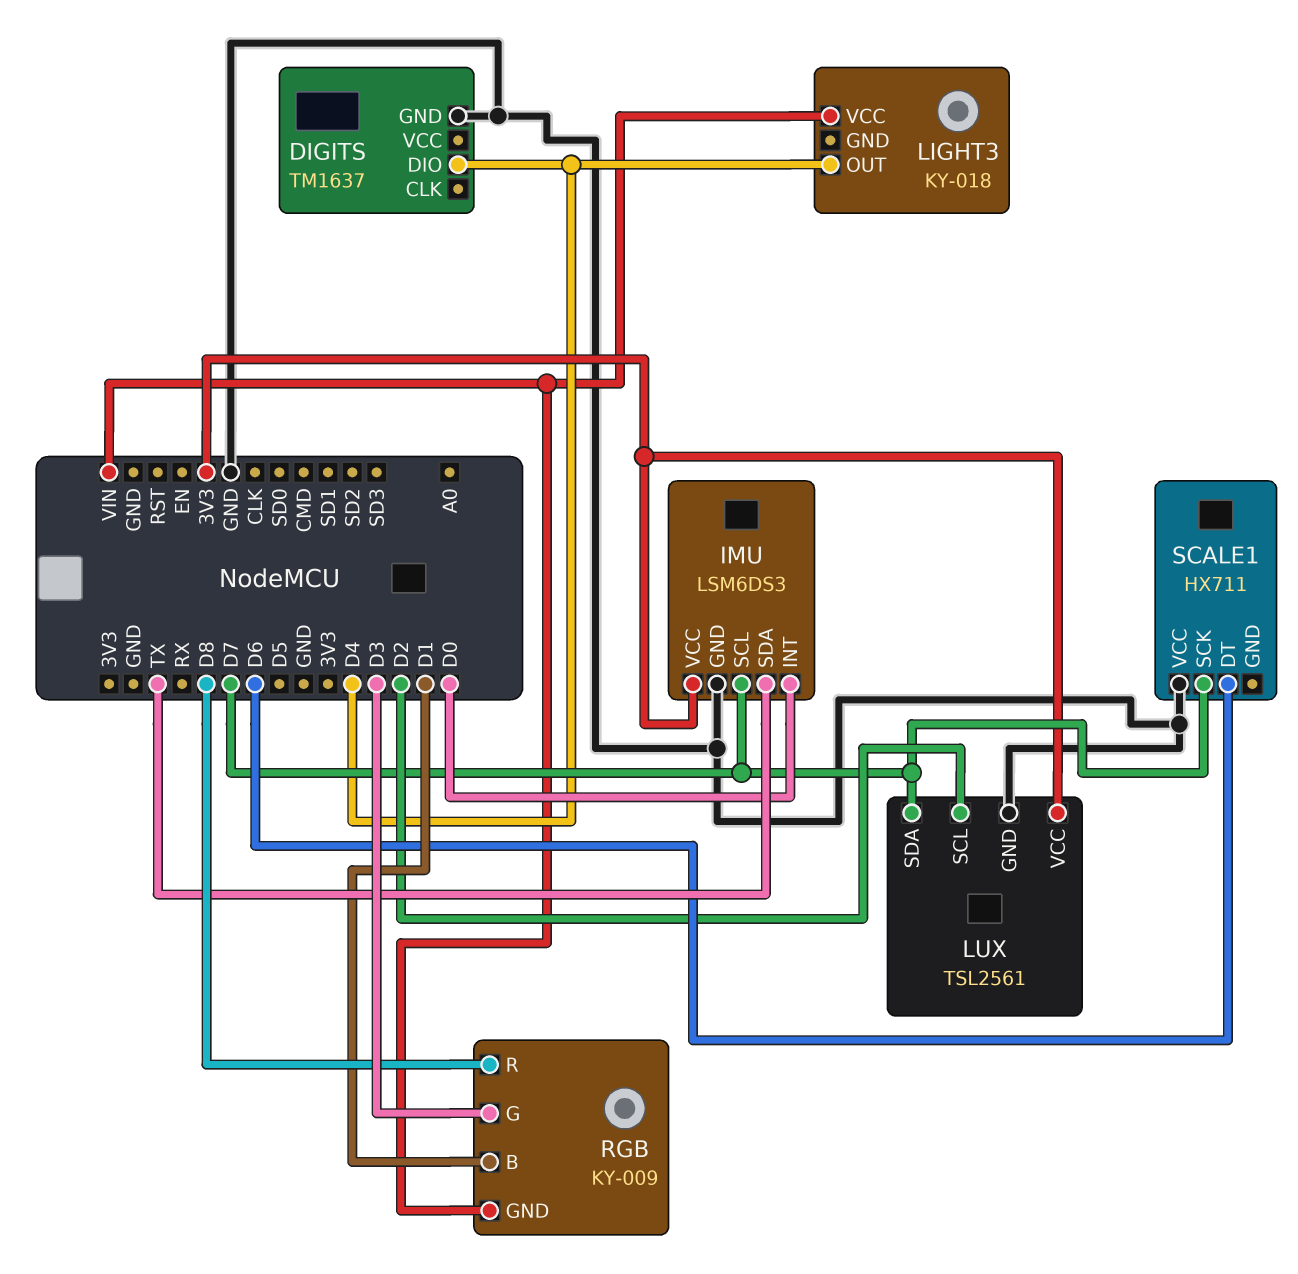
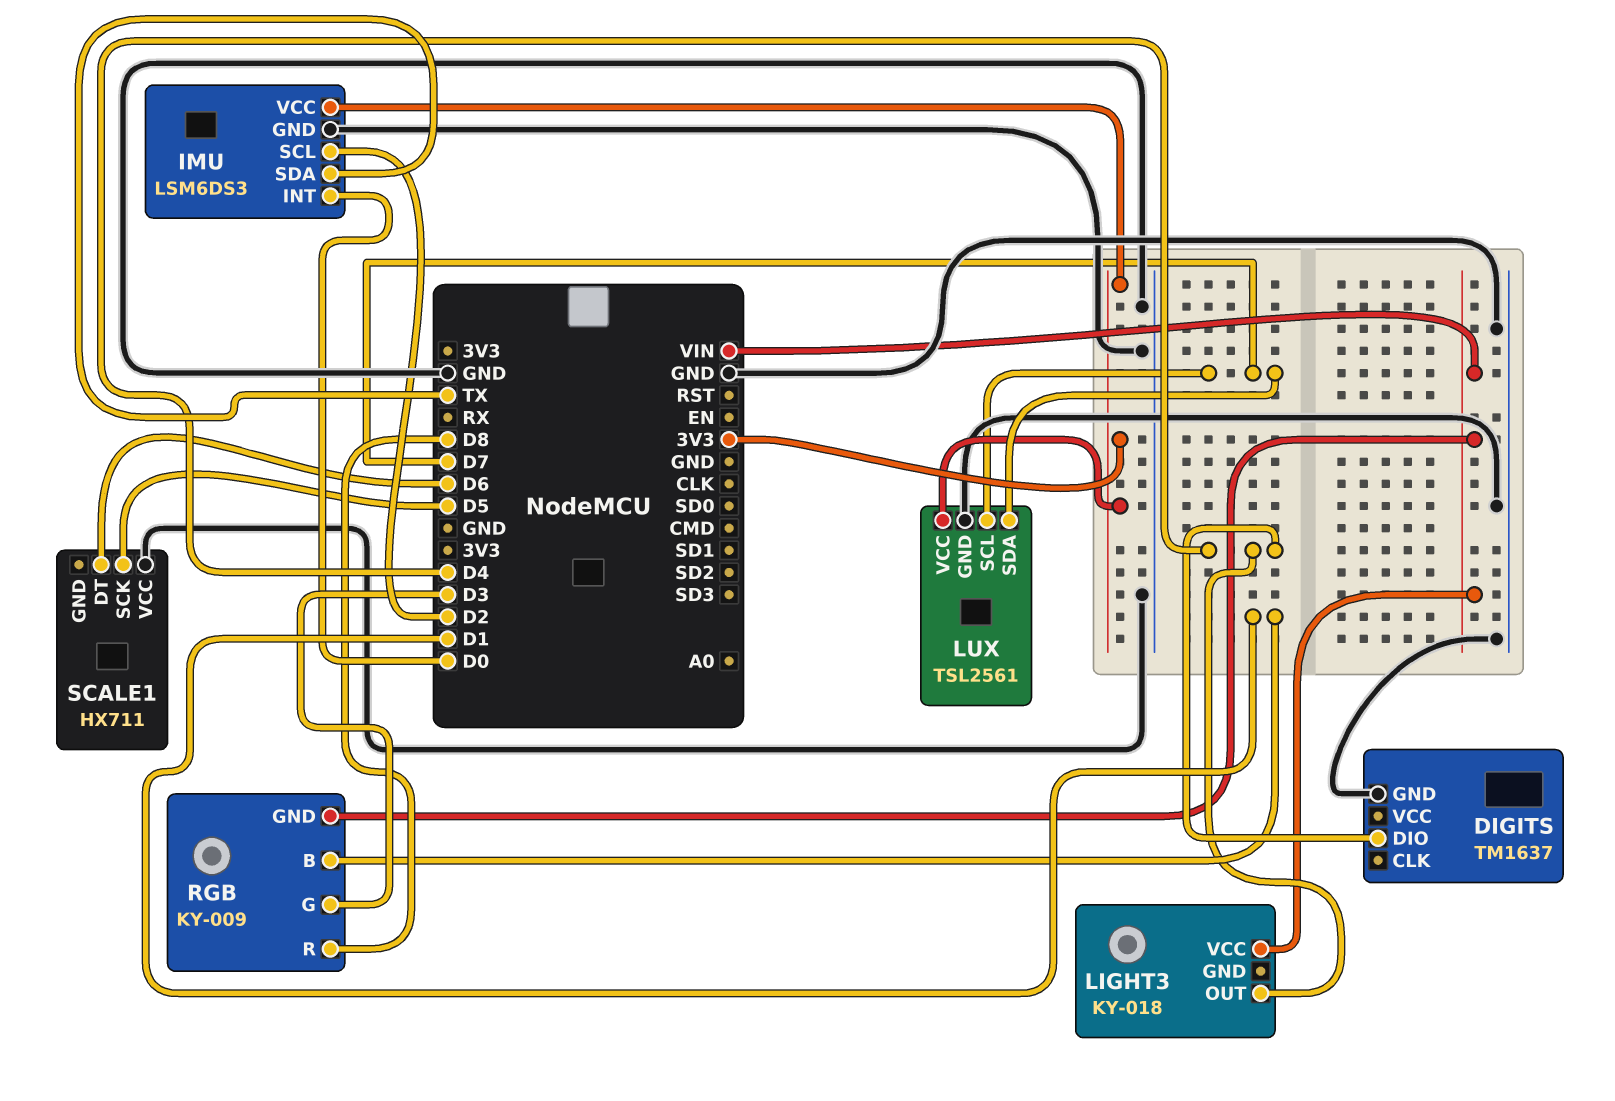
IMU pin SCL: D7 -> D2
LUX pin SCL: D2 -> D7
SCALE1 pin SCK: D7 -> D5

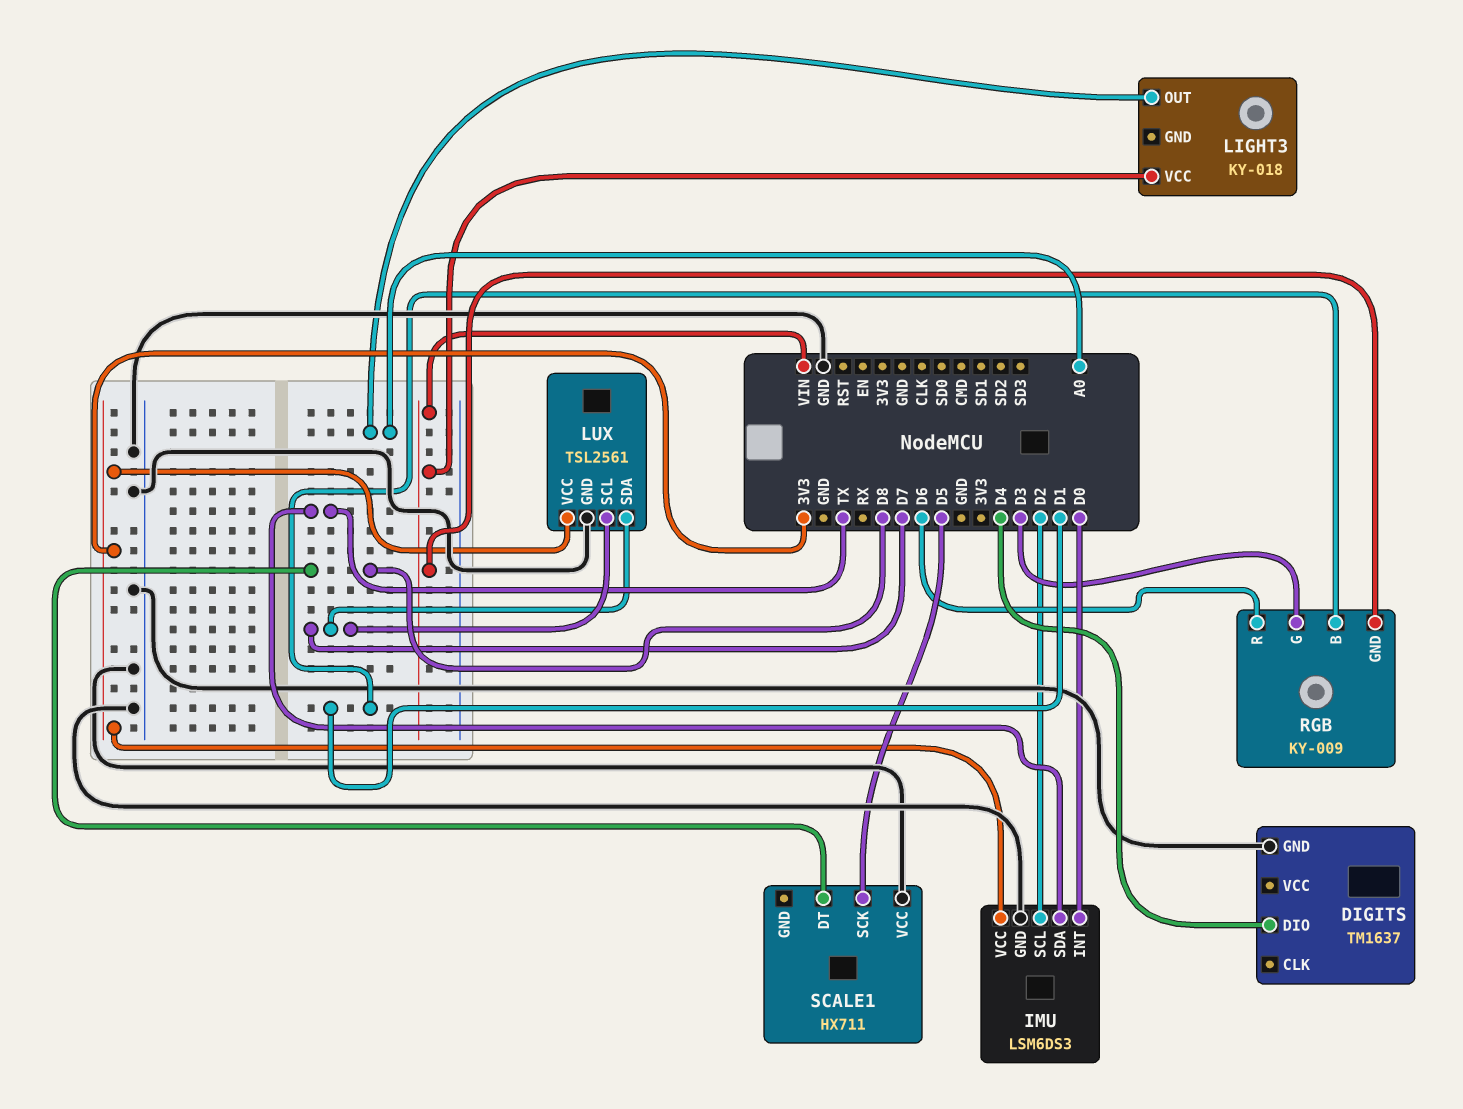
LIGHT3 pin OUT: D4 -> A0
RGB pin R: D8 -> D6
SCALE1 pin DT: D6 -> D8

